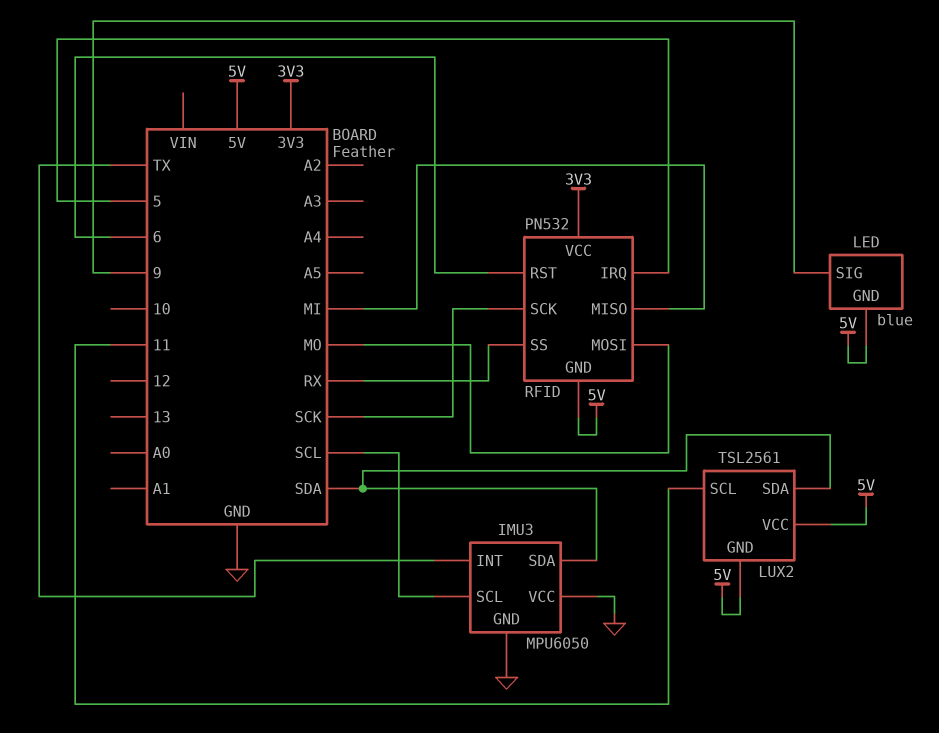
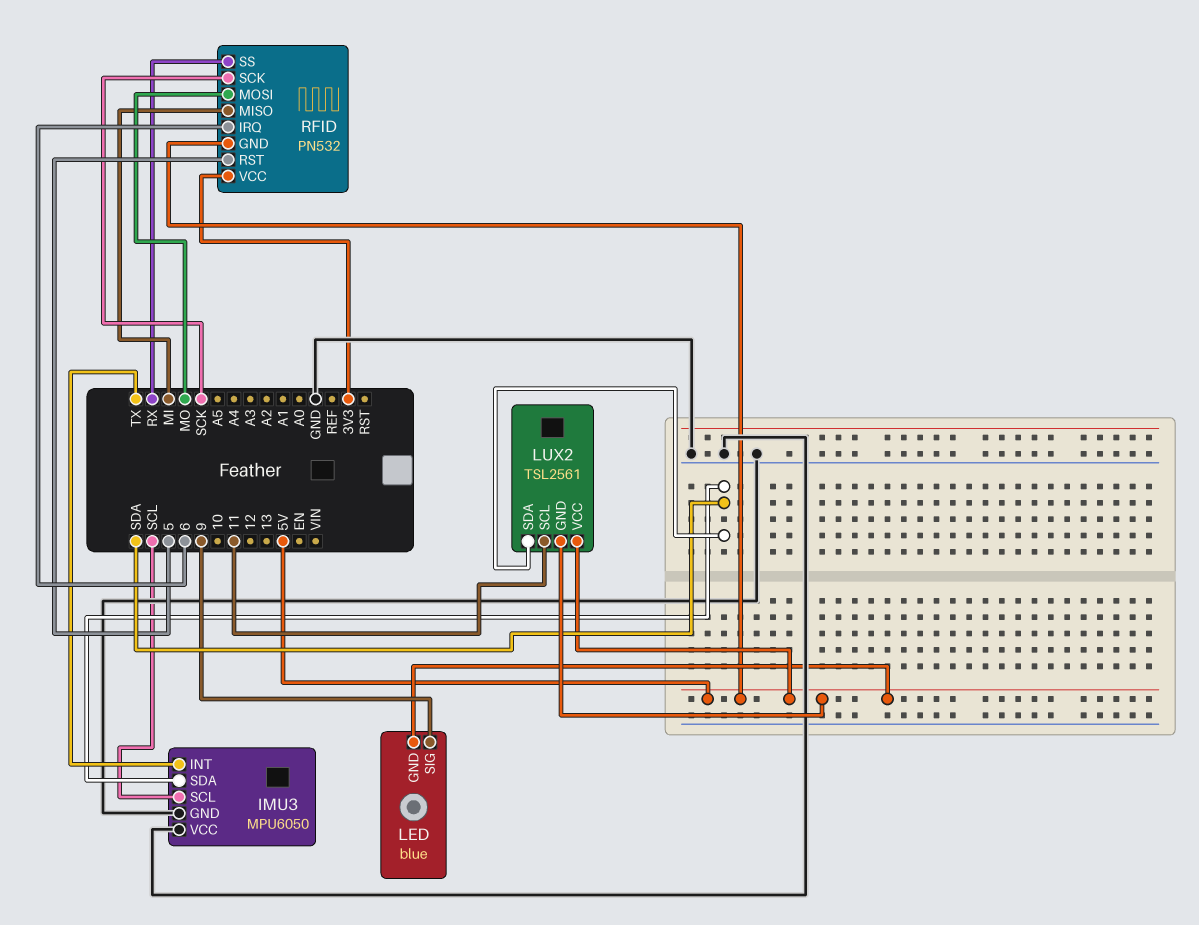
RFID pin IRQ: 5 -> 6
RFID pin RST: 6 -> 5

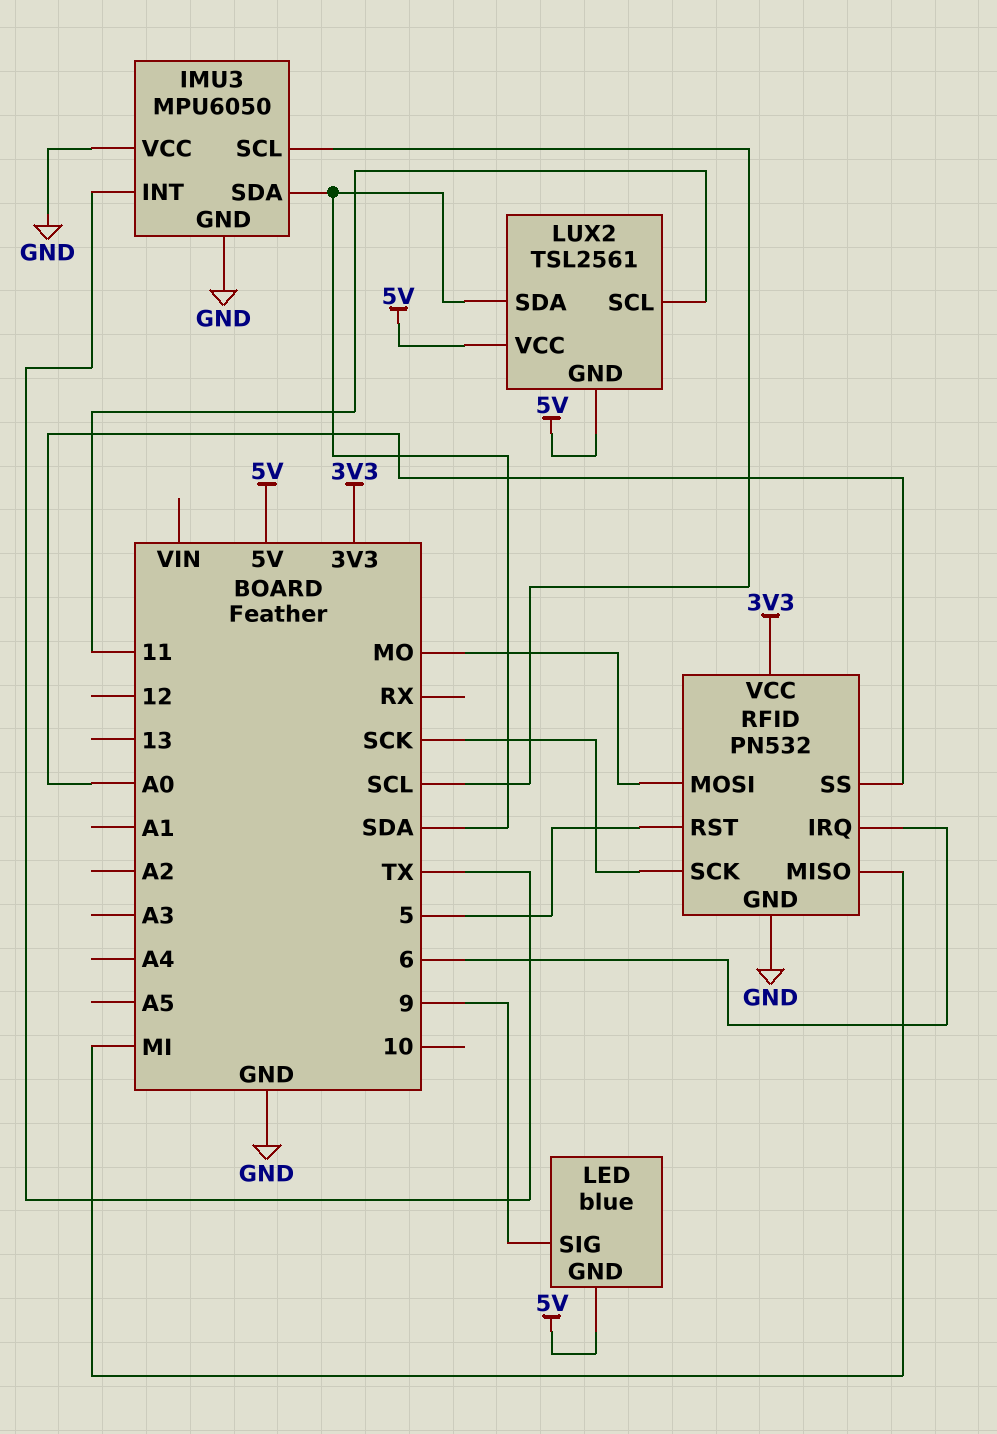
RFID pin GND: 5V -> GND
RFID pin SS: RX -> A0

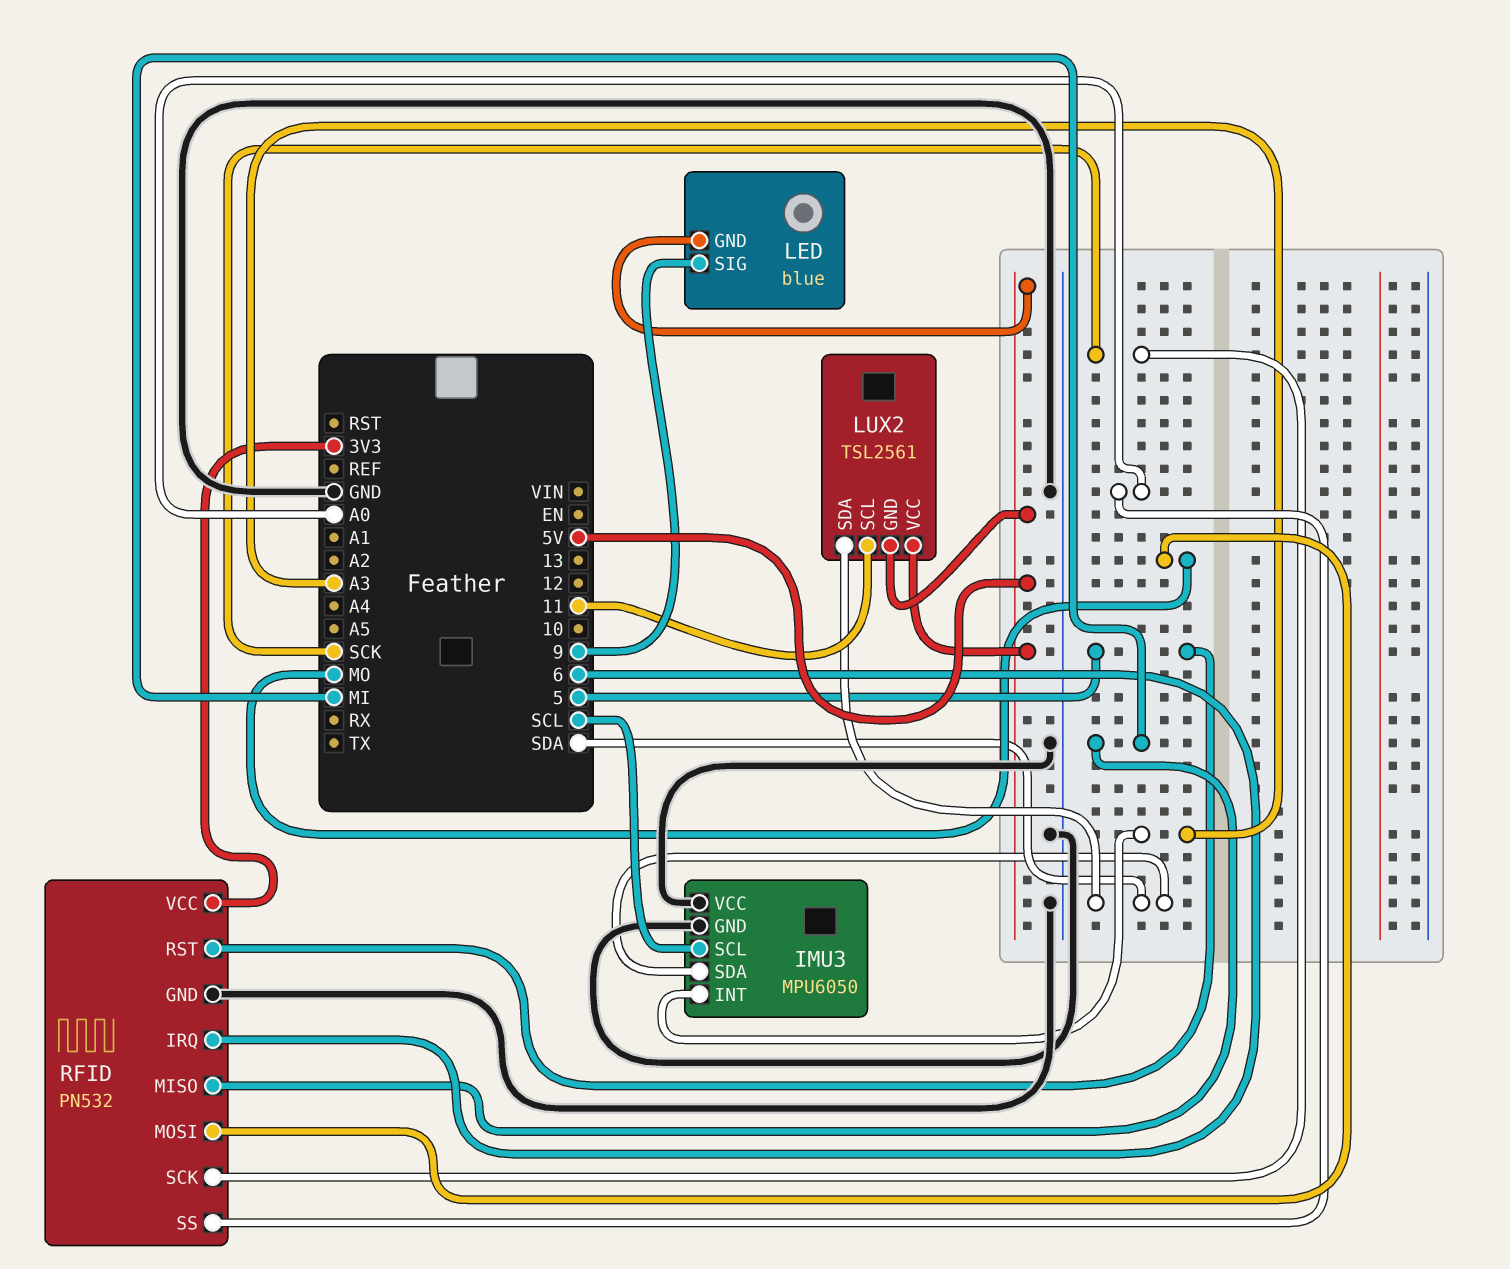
IMU3 pin INT: TX -> A3

